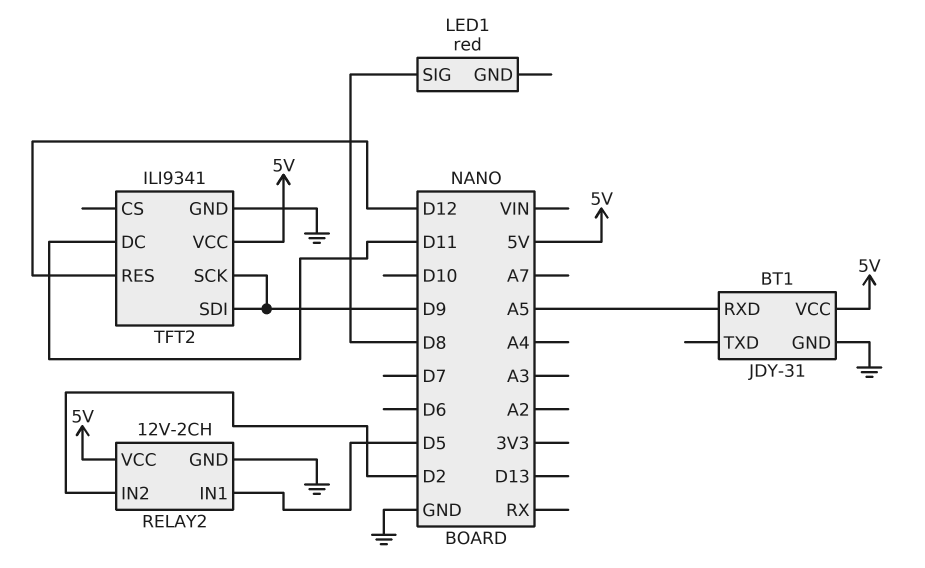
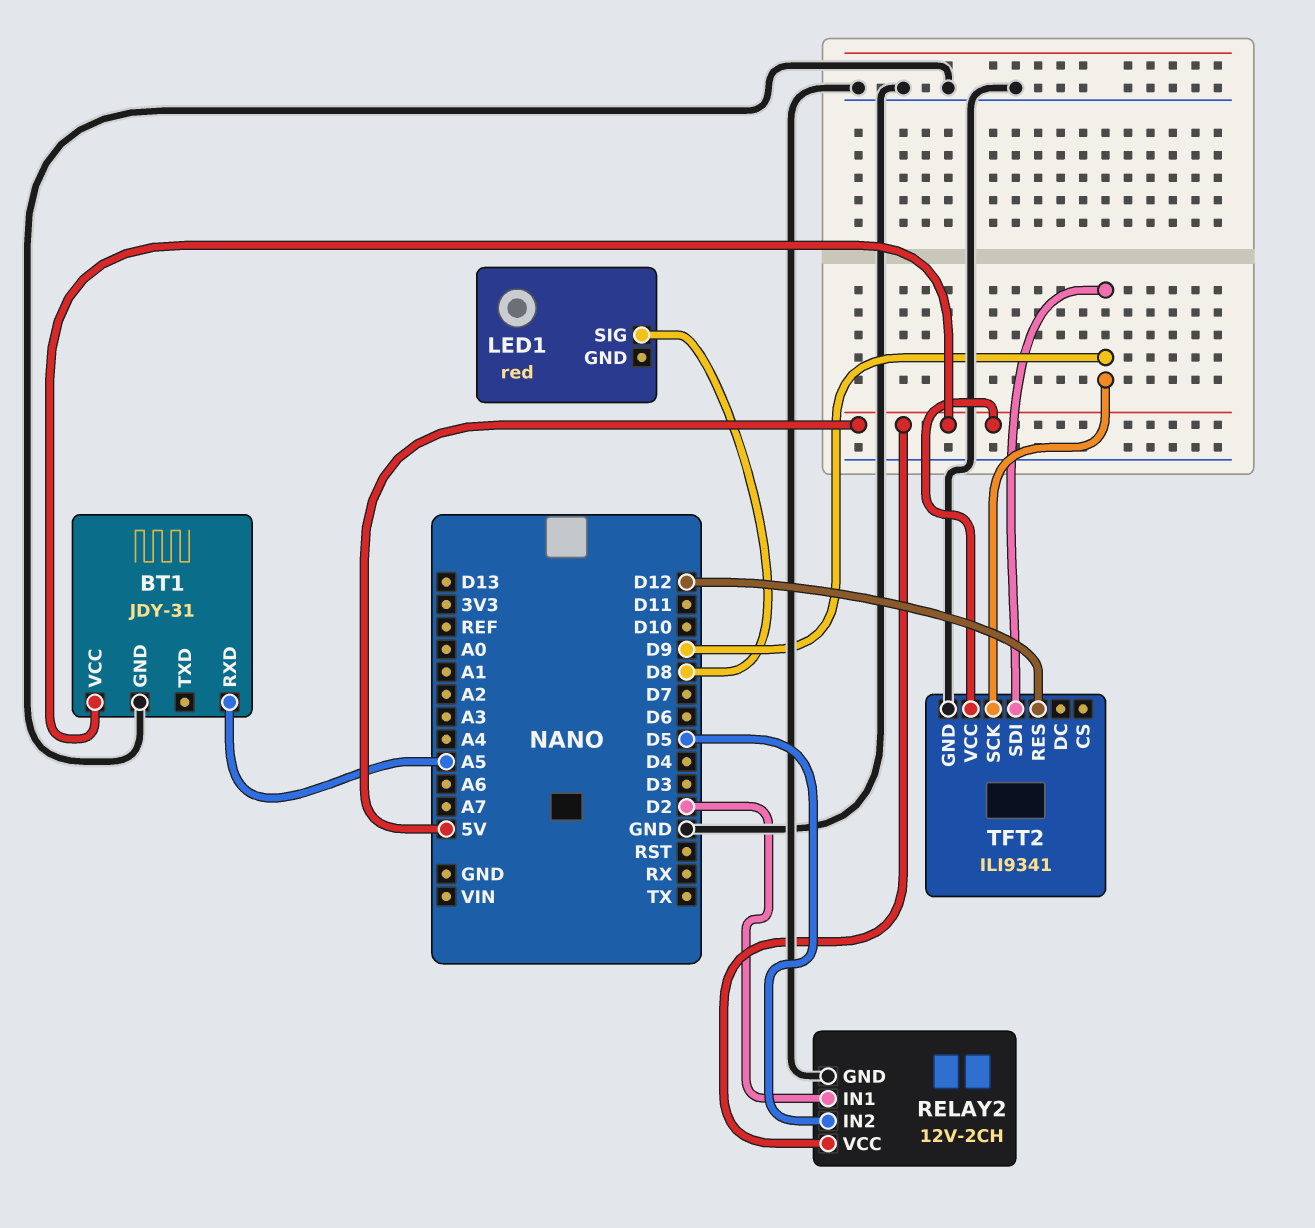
RELAY2 pin IN1: D5 -> D2
RELAY2 pin IN2: D2 -> D5
TFT2 pin DC: D11 -> none

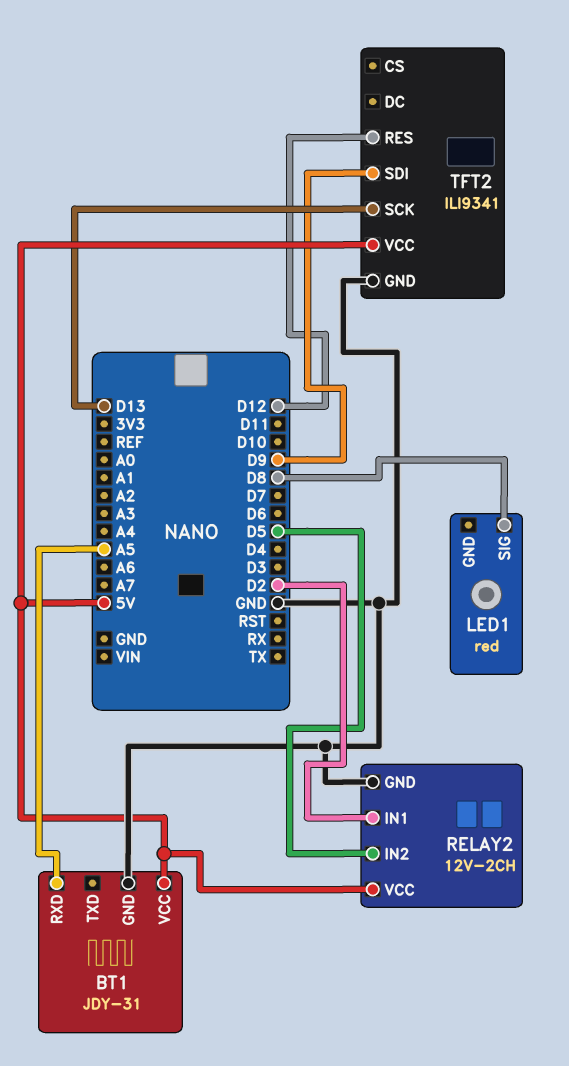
TFT2 pin SCK: D9 -> D13

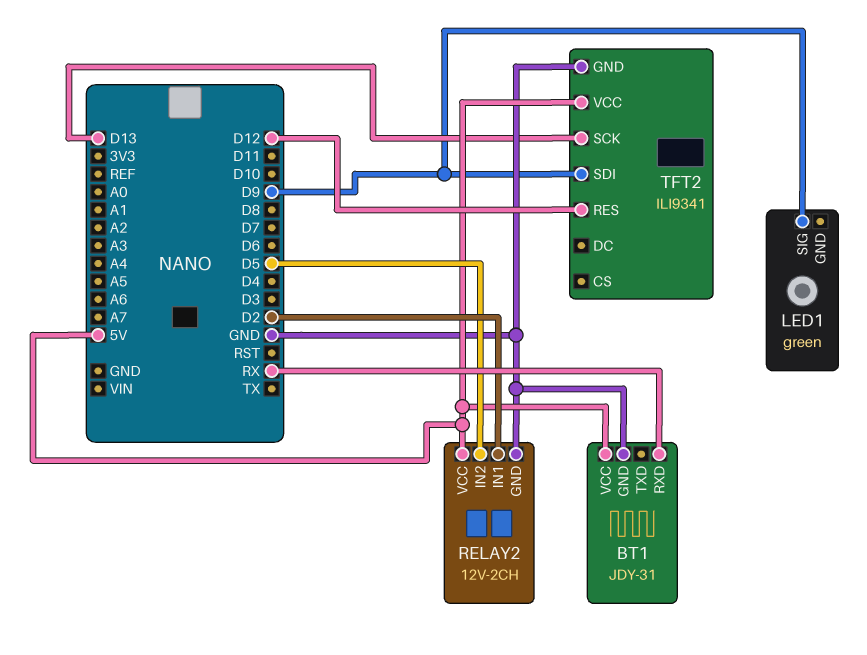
BT1 pin RXD: A5 -> RX
LED1: red -> green
LED1 pin SIG: D8 -> D9

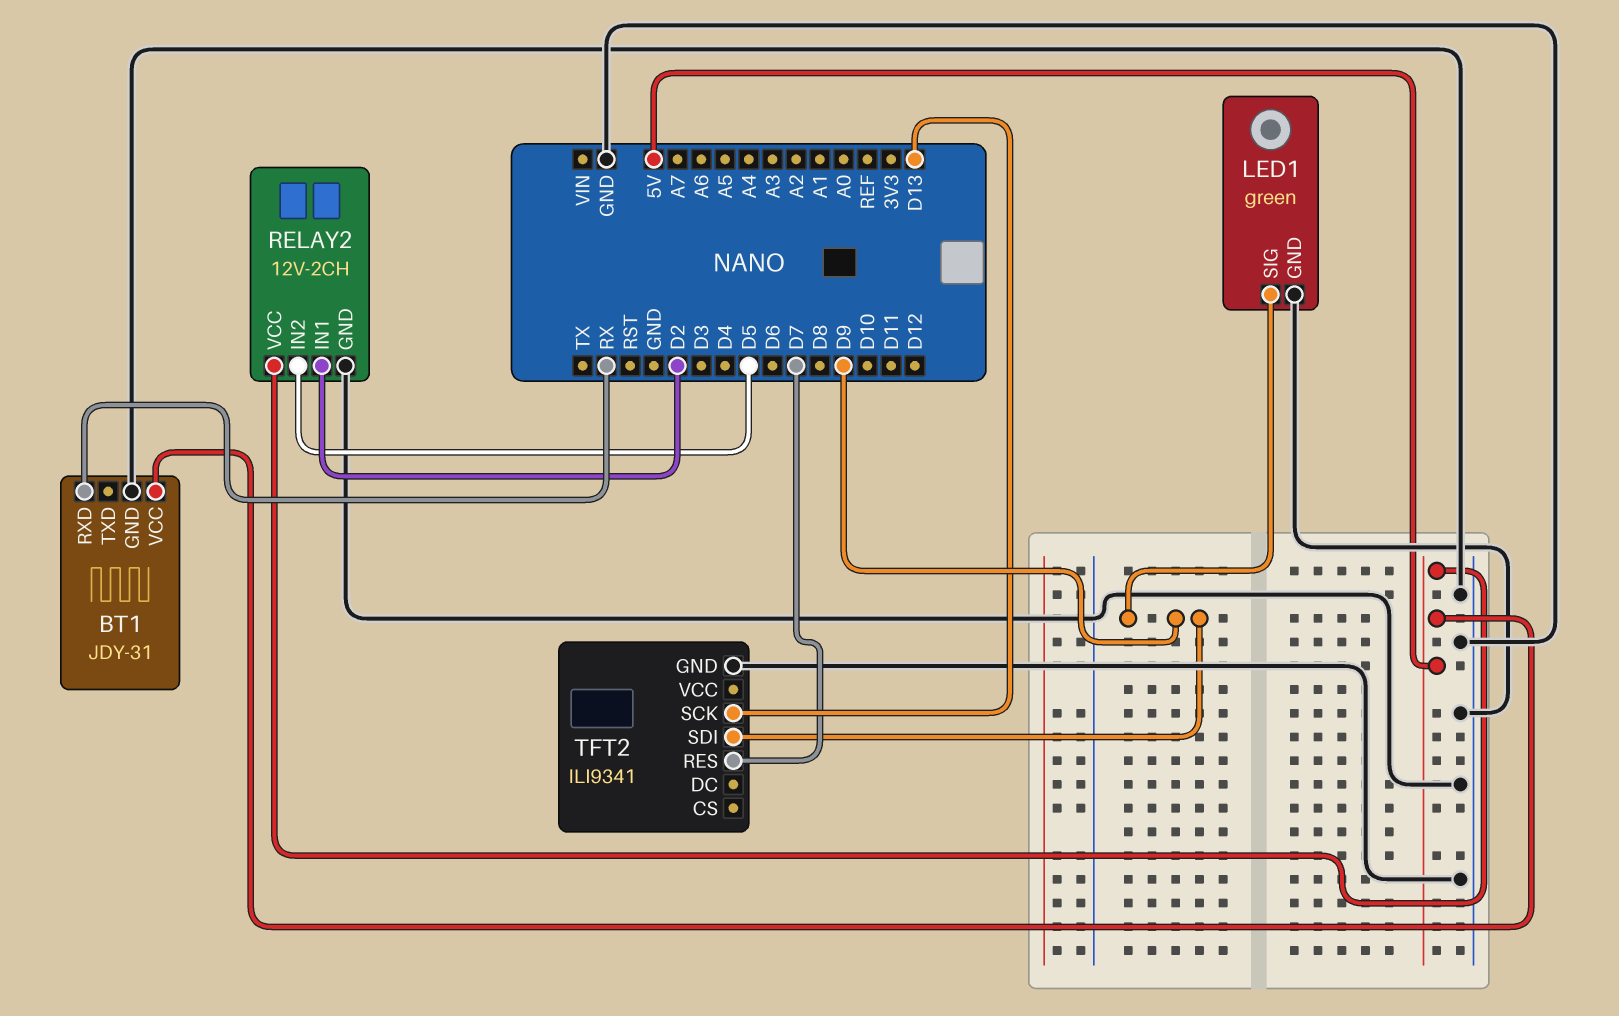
LED1 pin GND: none -> GND
TFT2 pin RES: D12 -> D7
TFT2 pin VCC: 5V -> none

